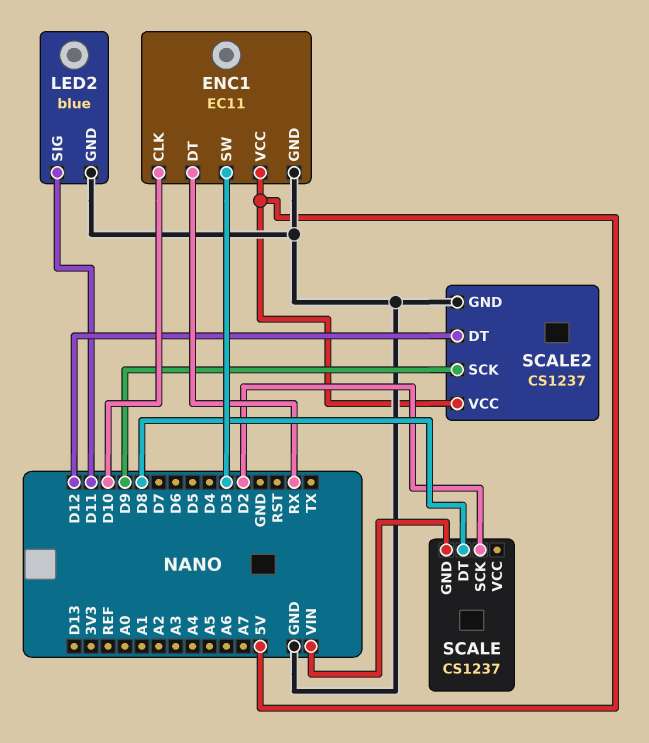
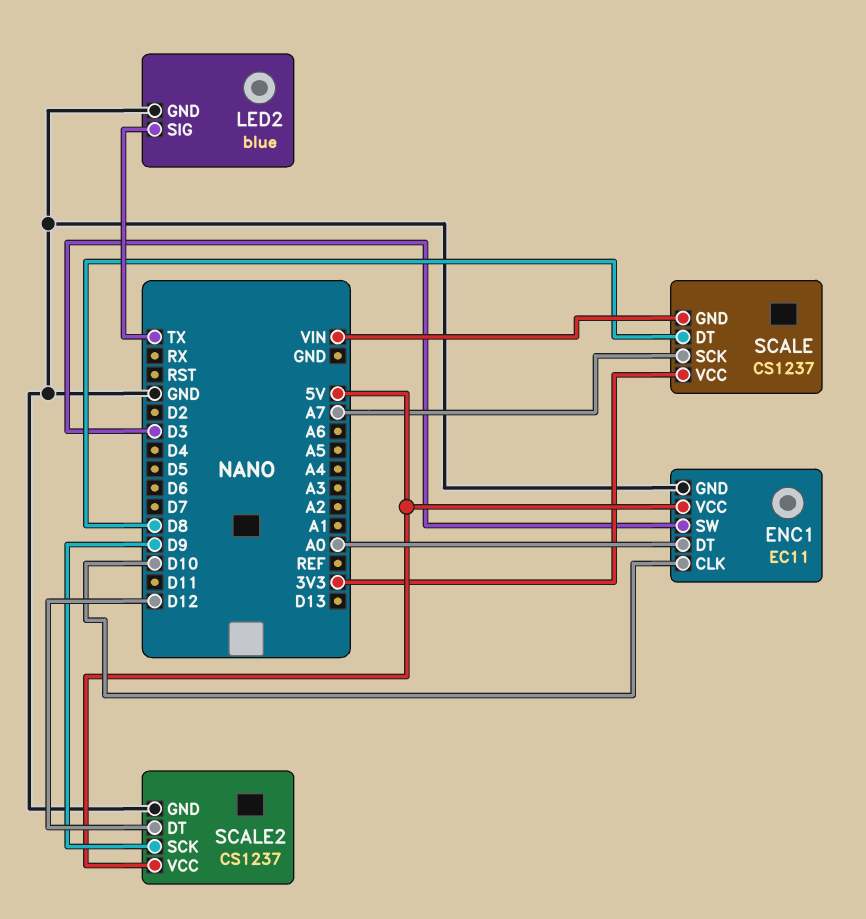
ENC1 pin DT: RX -> A0
LED2 pin SIG: D11 -> TX
SCALE pin SCK: D2 -> A7
SCALE pin VCC: none -> 3V3

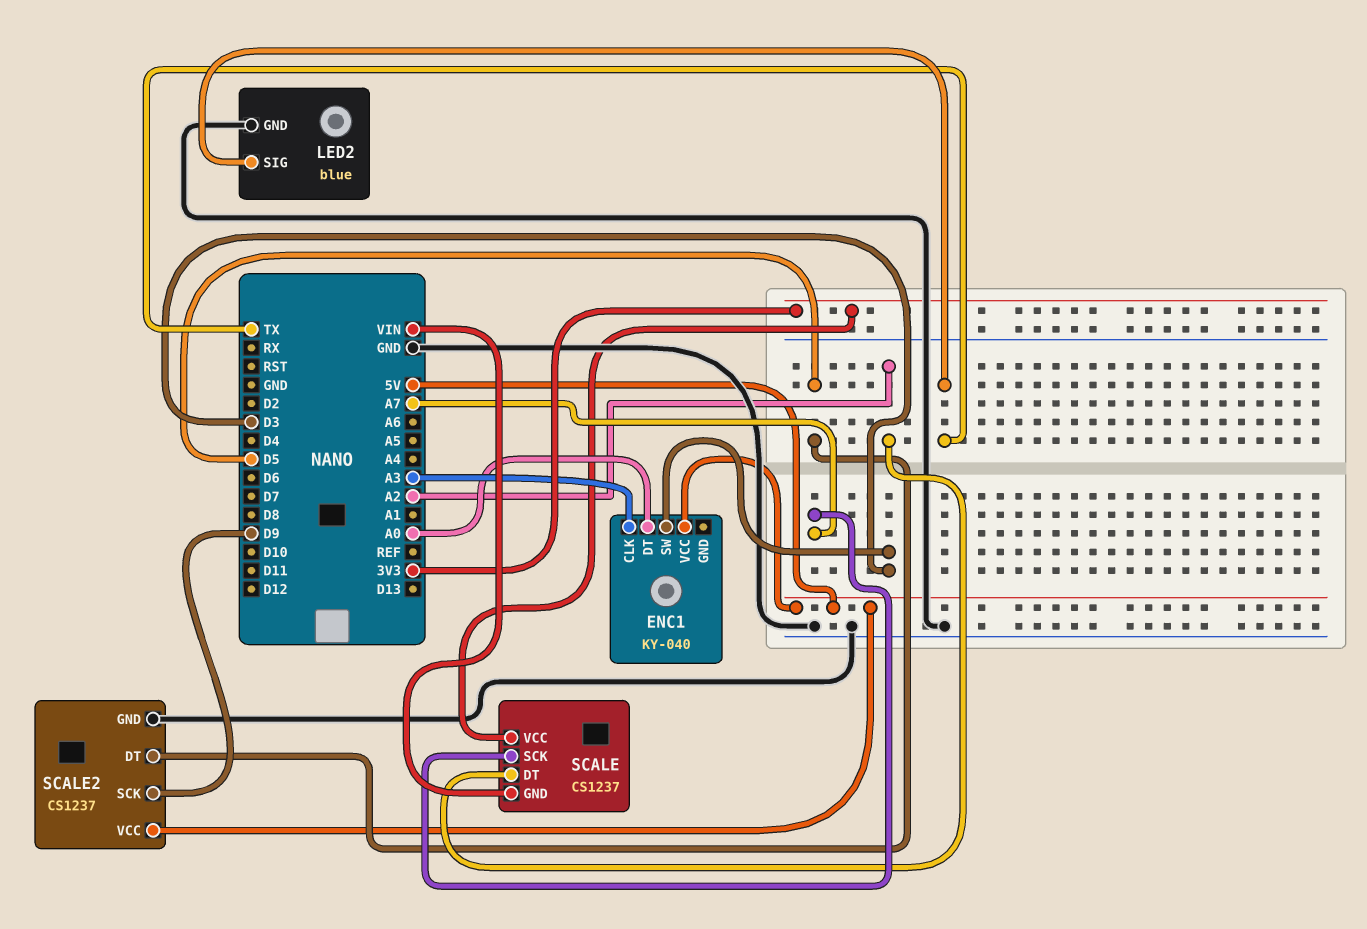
ENC1: EC11 -> KY-040
ENC1 pin CLK: D10 -> A3
ENC1 pin GND: GND -> none
SCALE pin DT: D8 -> A2
SCALE2 pin DT: D12 -> D5

